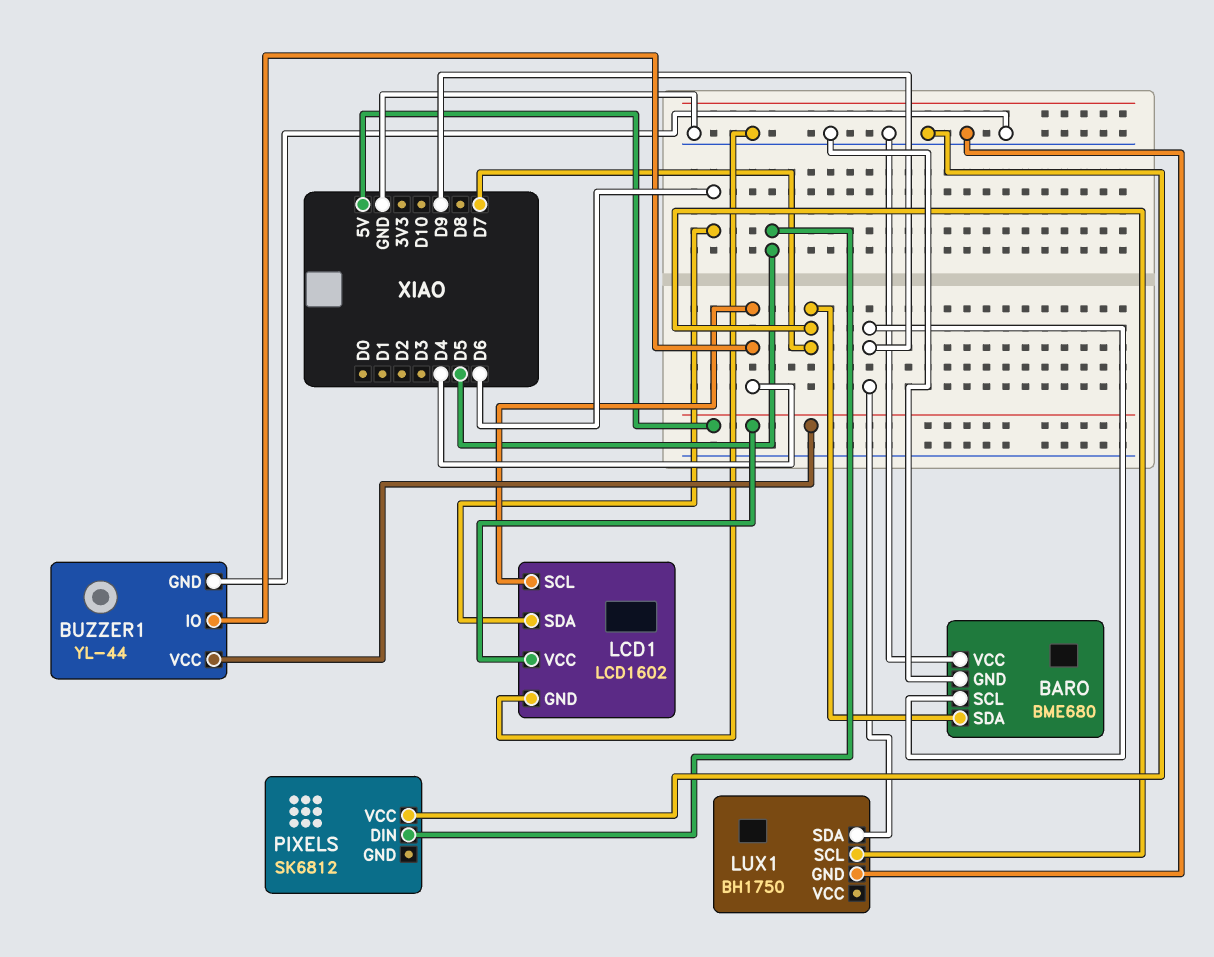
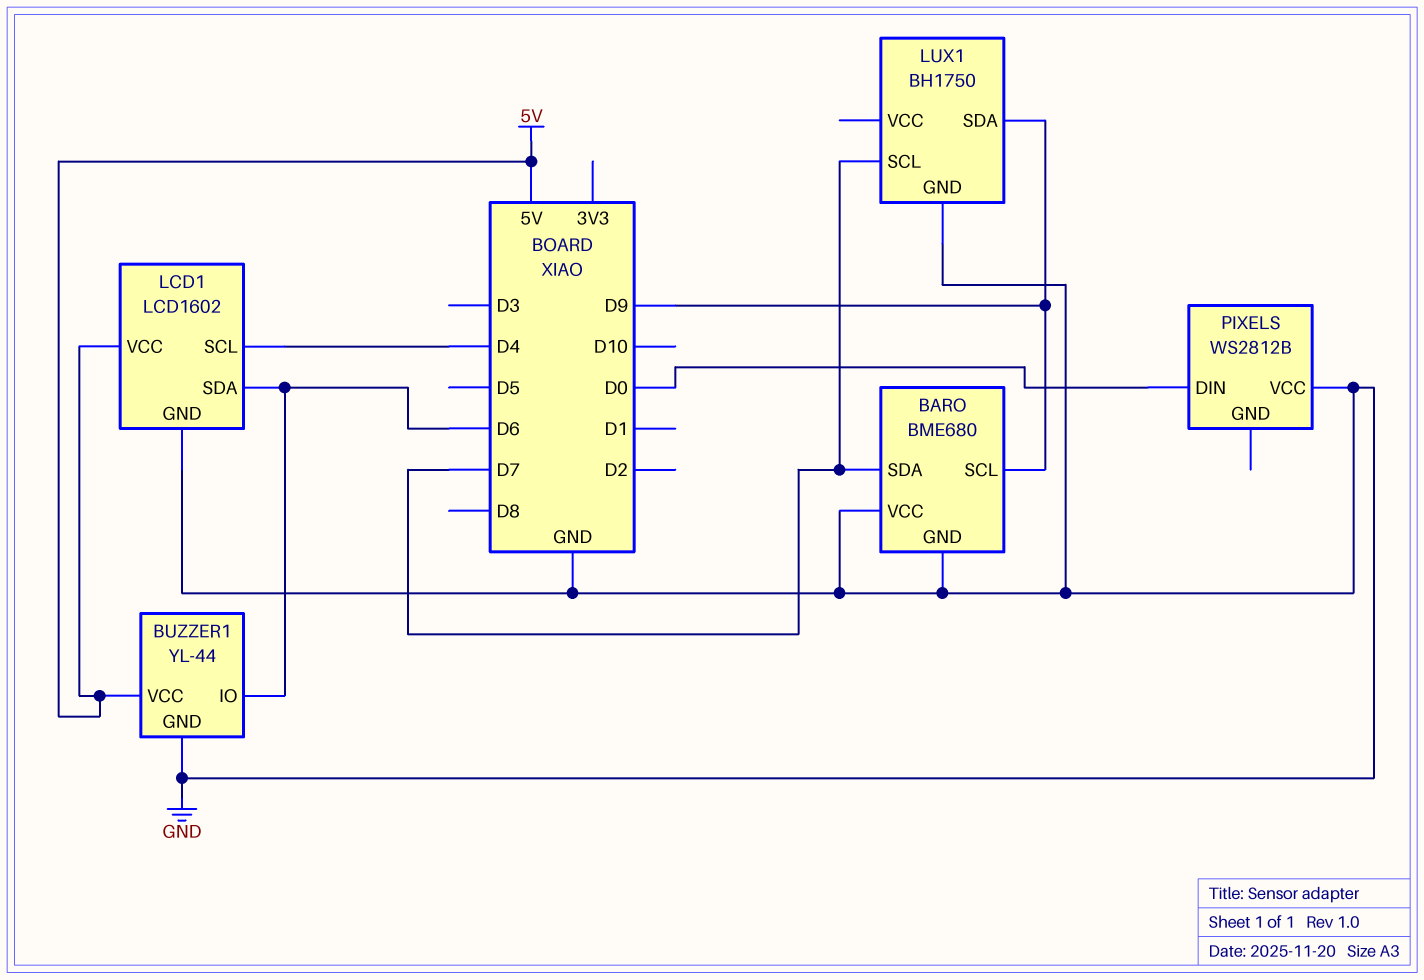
BUZZER1 pin IO: D4 -> D6
PIXELS: SK6812 -> WS2812B
PIXELS pin DIN: D5 -> D0

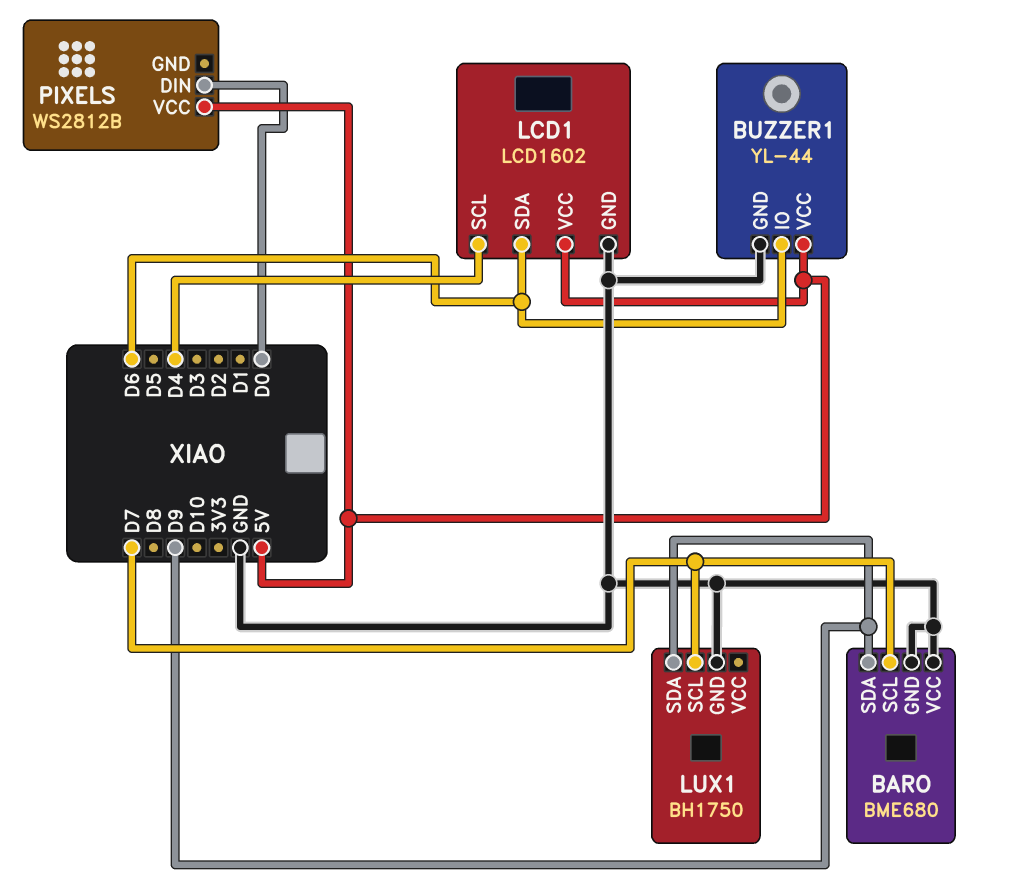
BARO pin SCL: D9 -> D7
BARO pin SDA: D7 -> D9
PIXELS pin VCC: GND -> 5V

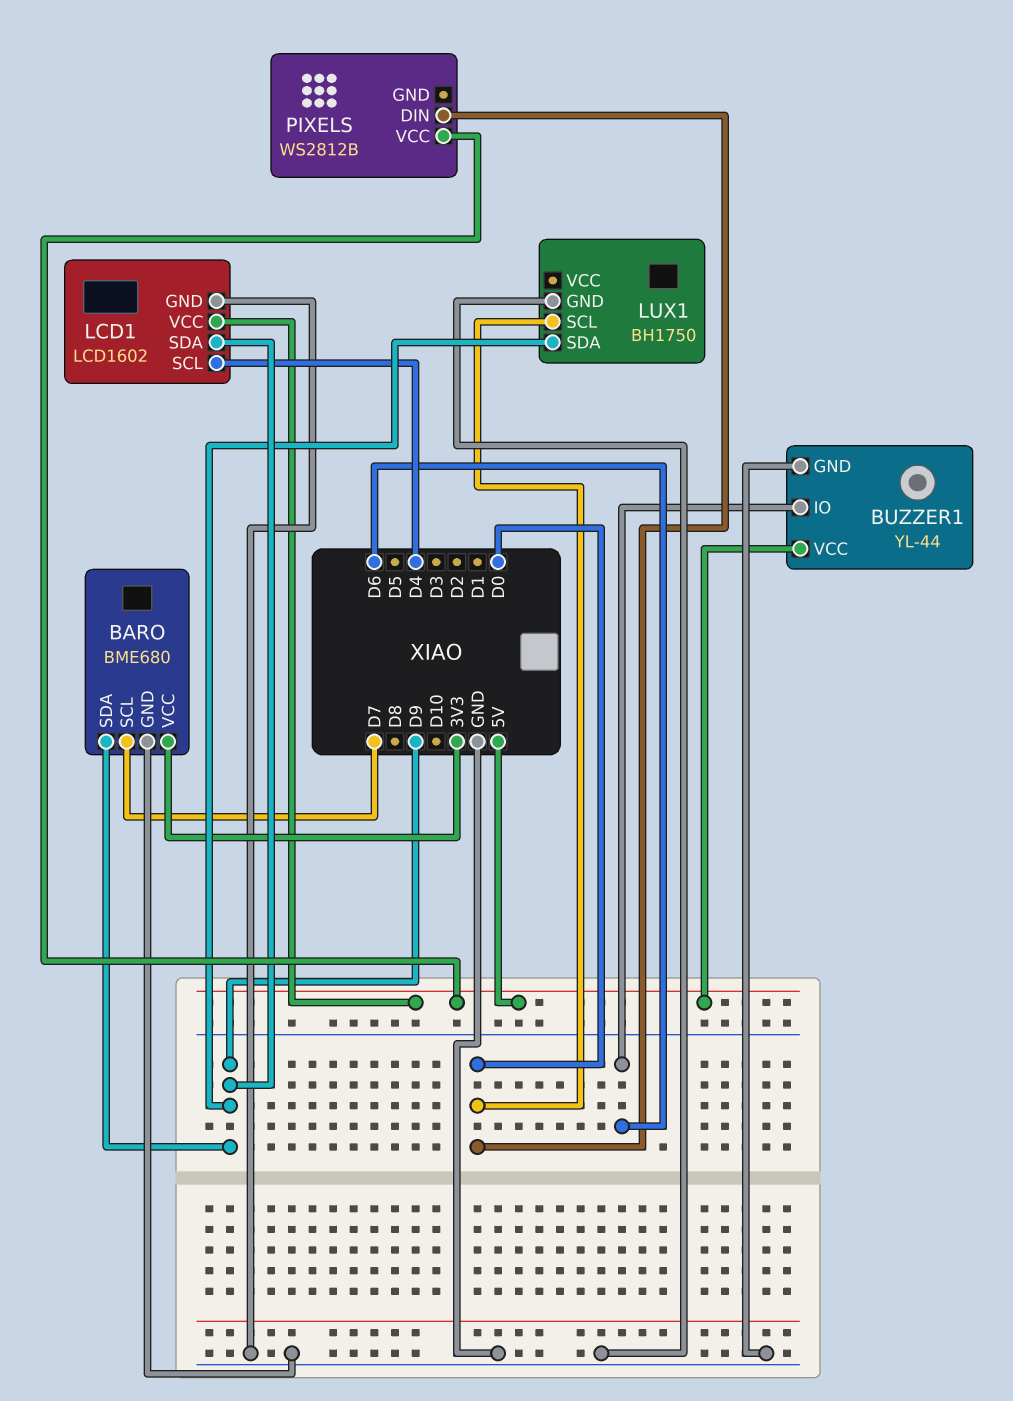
BARO pin VCC: GND -> 3V3
LCD1 pin SDA: D6 -> D9
LUX1 pin SCL: D7 -> D0

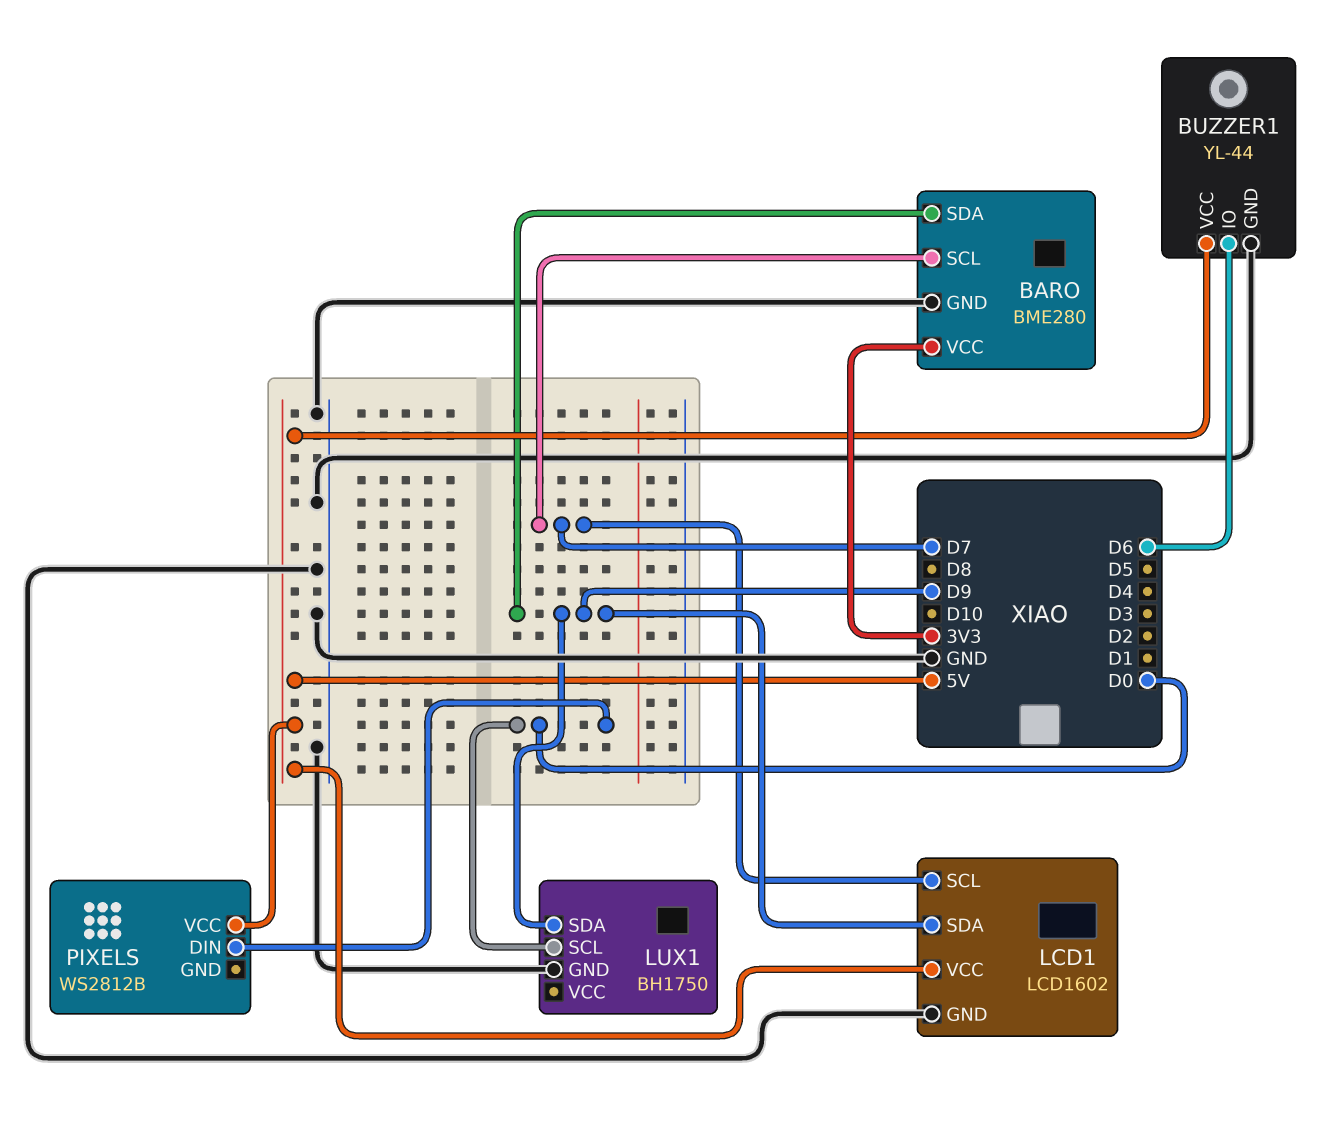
BARO: BME680 -> BME280
LCD1 pin SCL: D4 -> D7

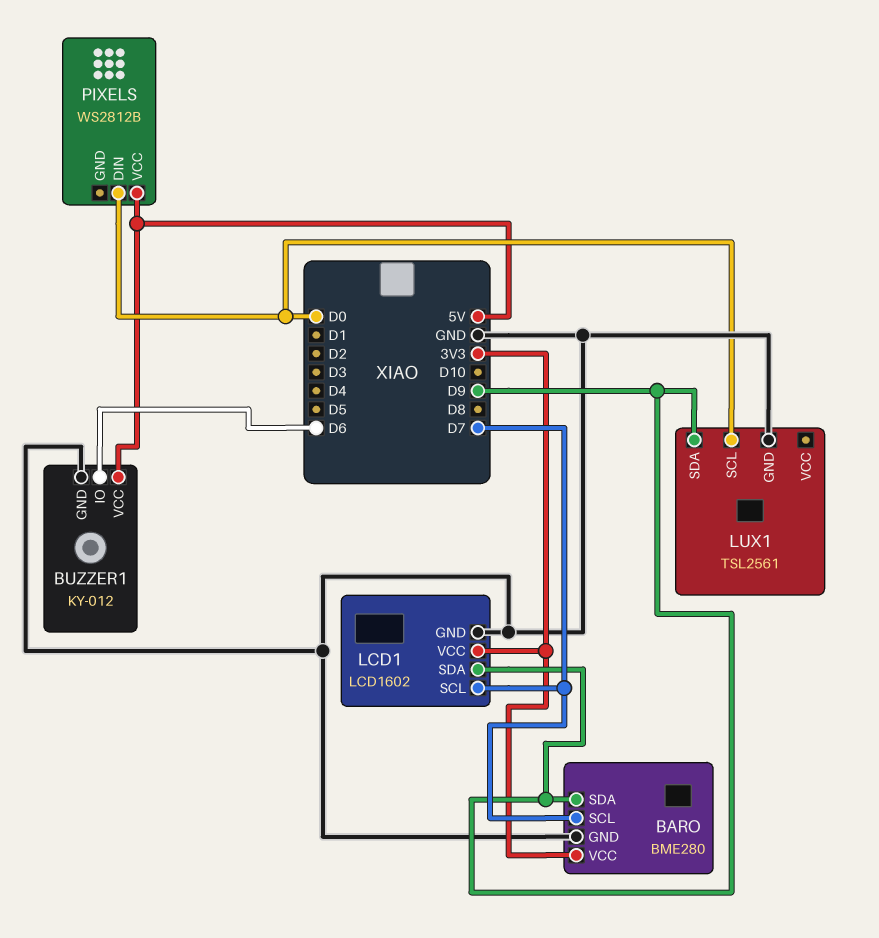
BUZZER1: YL-44 -> KY-012
LCD1 pin VCC: 5V -> 3V3
LUX1: BH1750 -> TSL2561

